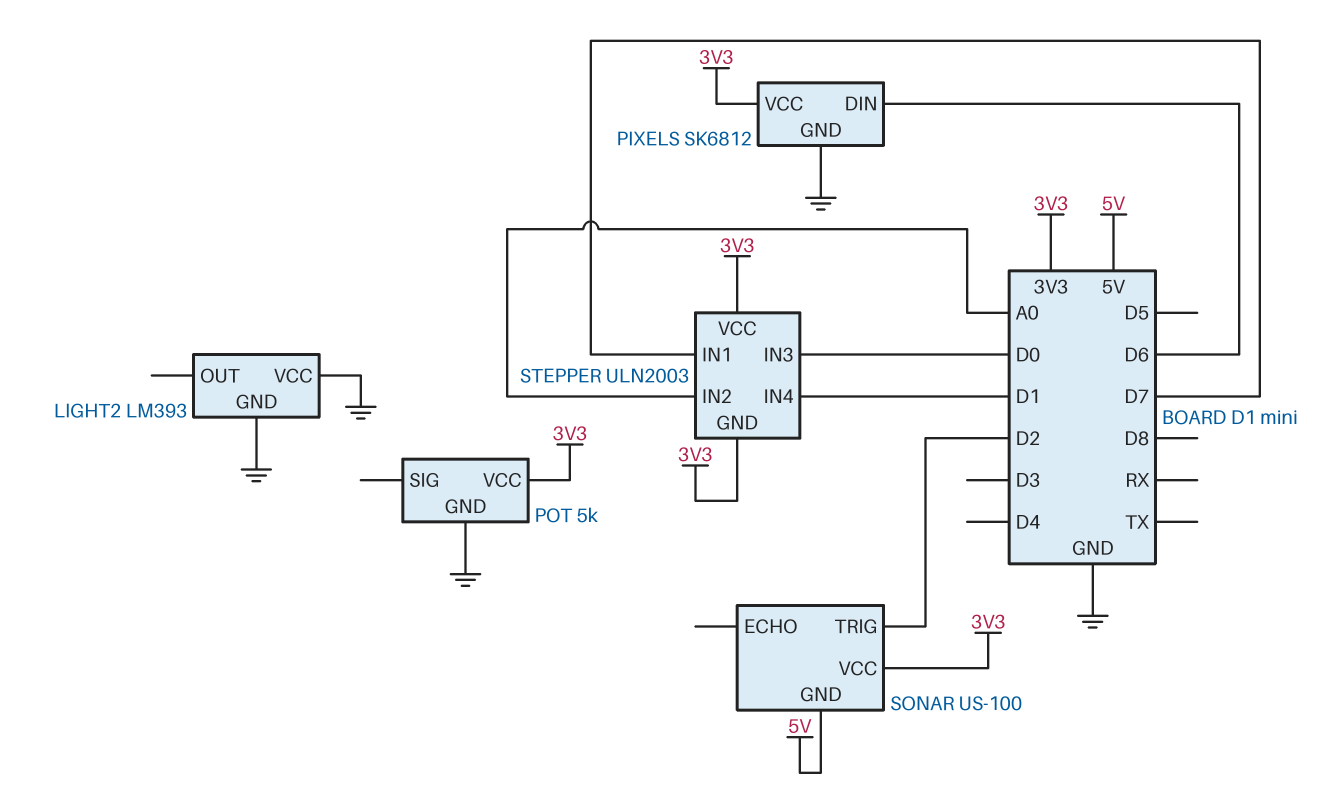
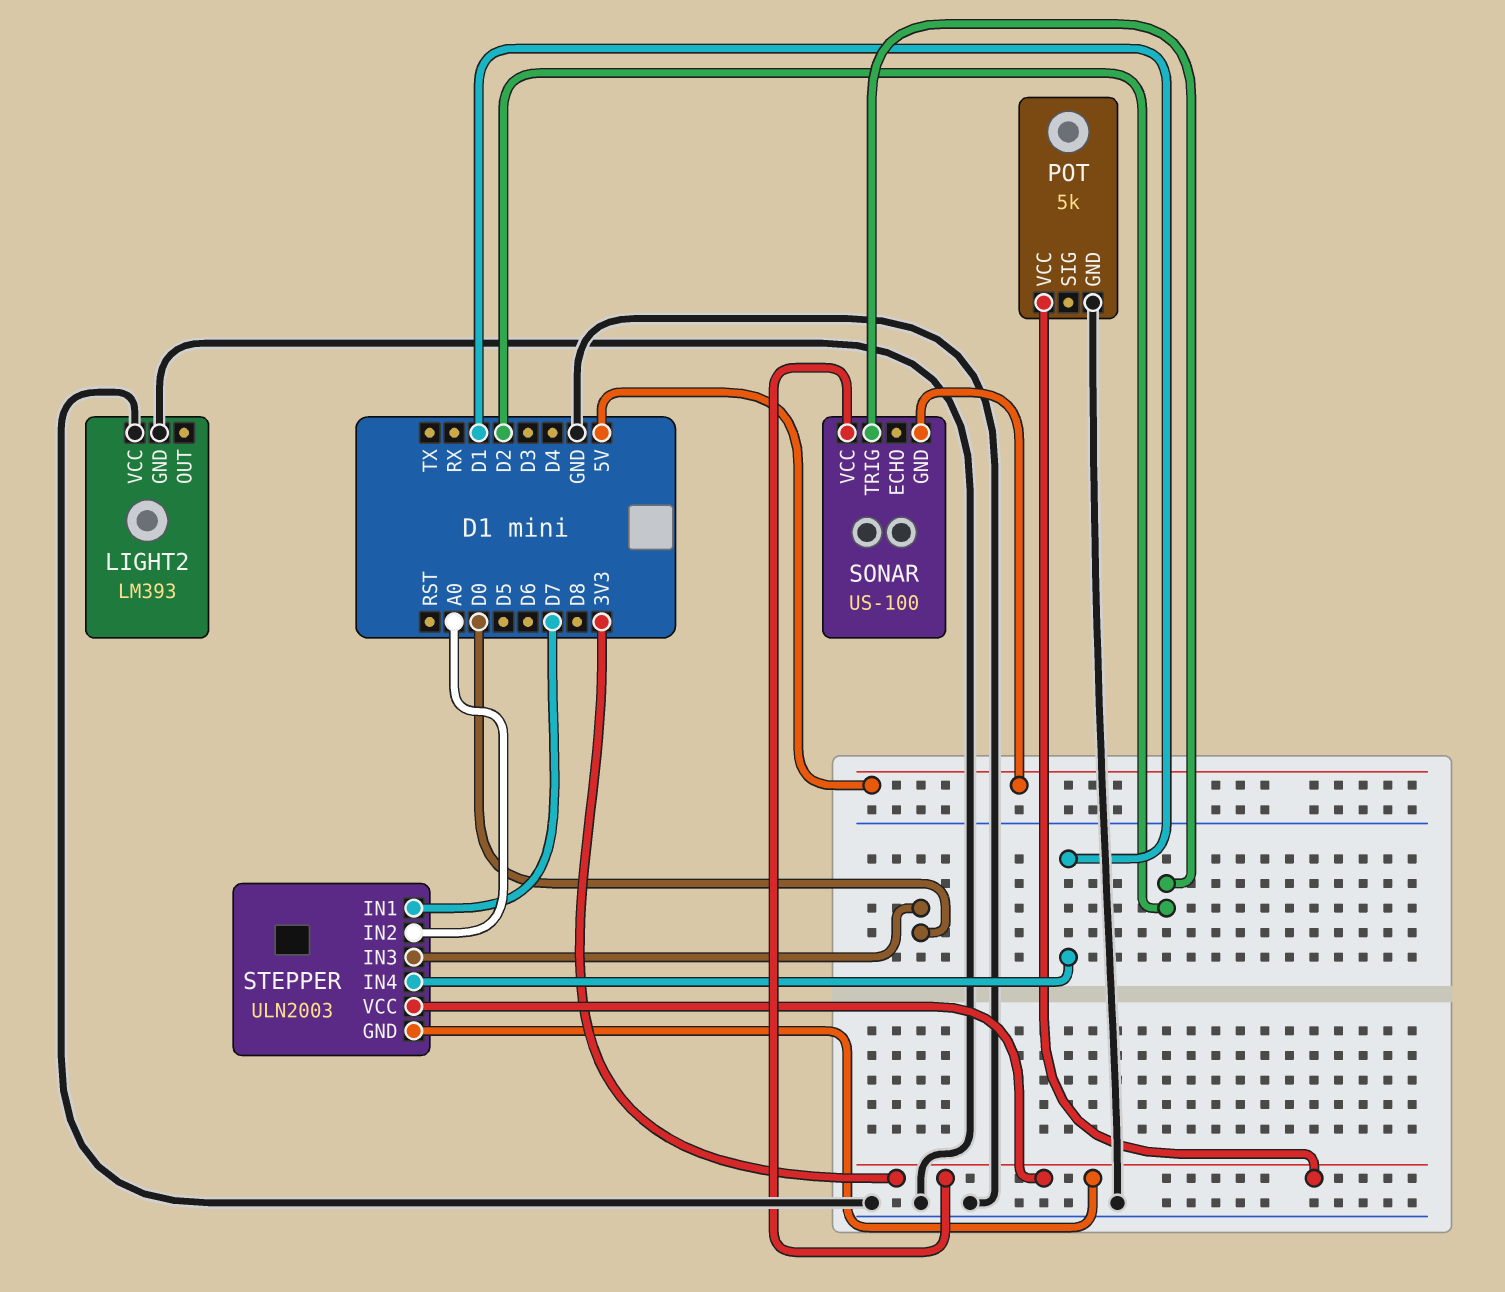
PIXELS: SK6812 -> none
PIXELS pin DIN: D6 -> none
PIXELS pin GND: GND -> none
PIXELS pin VCC: 3V3 -> none

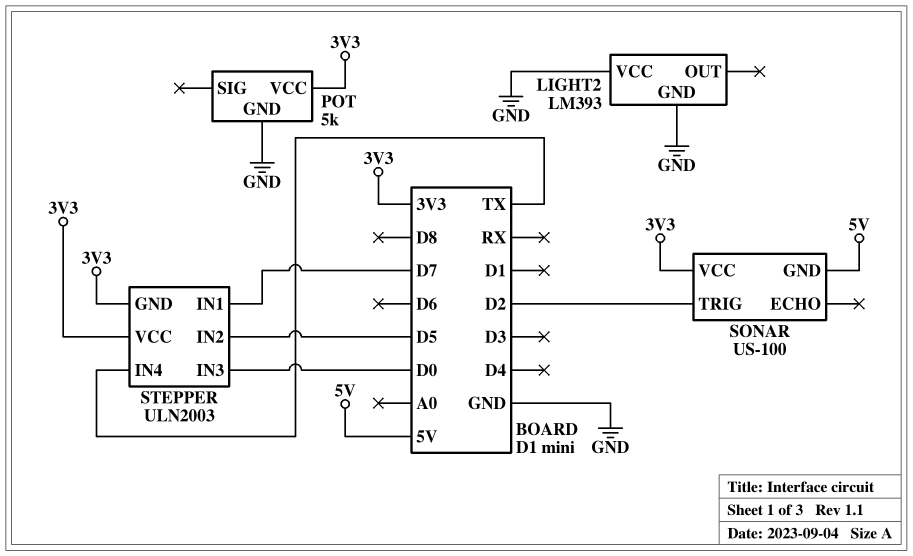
STEPPER pin IN2: A0 -> D5
STEPPER pin IN4: D1 -> TX

